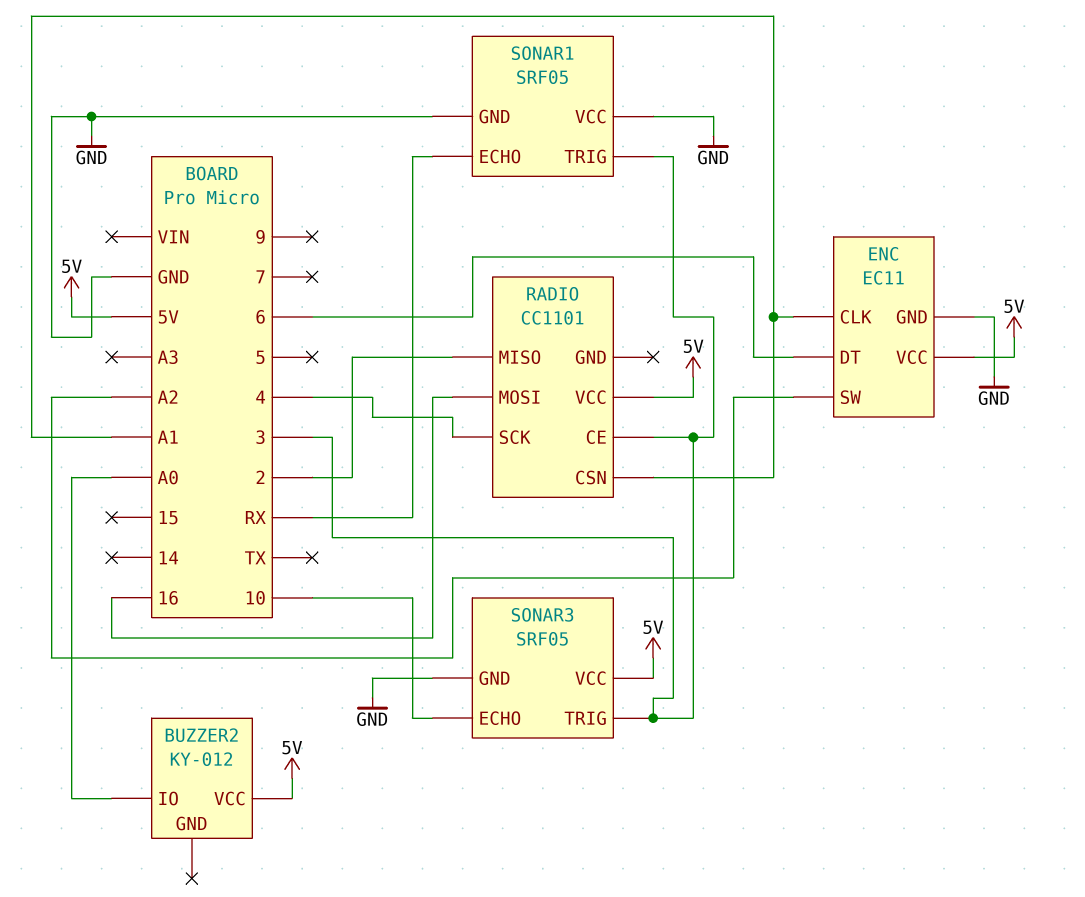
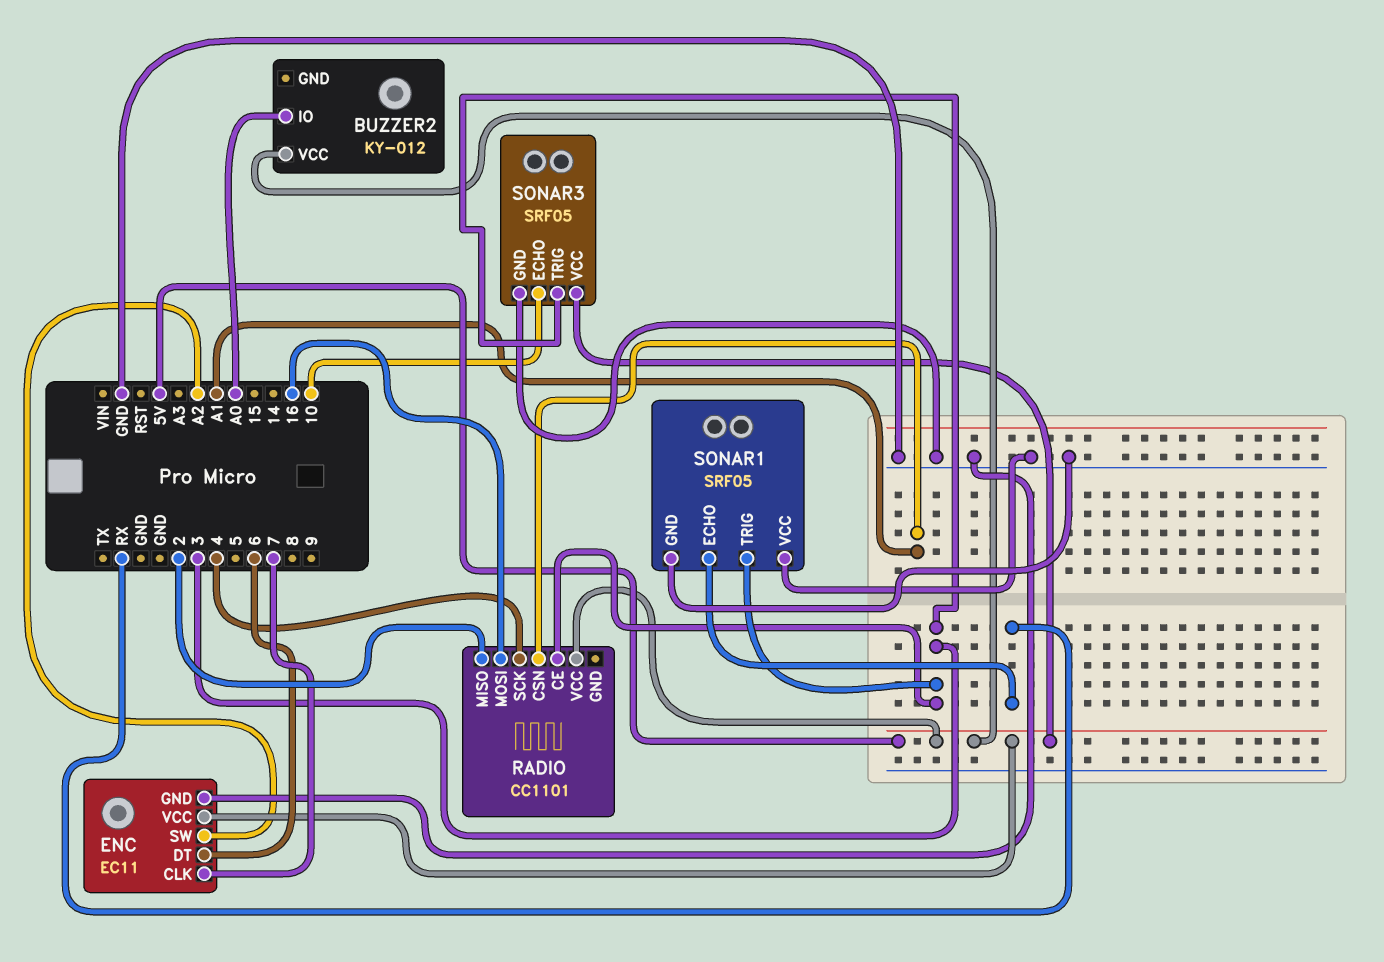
ENC pin CLK: A1 -> 7

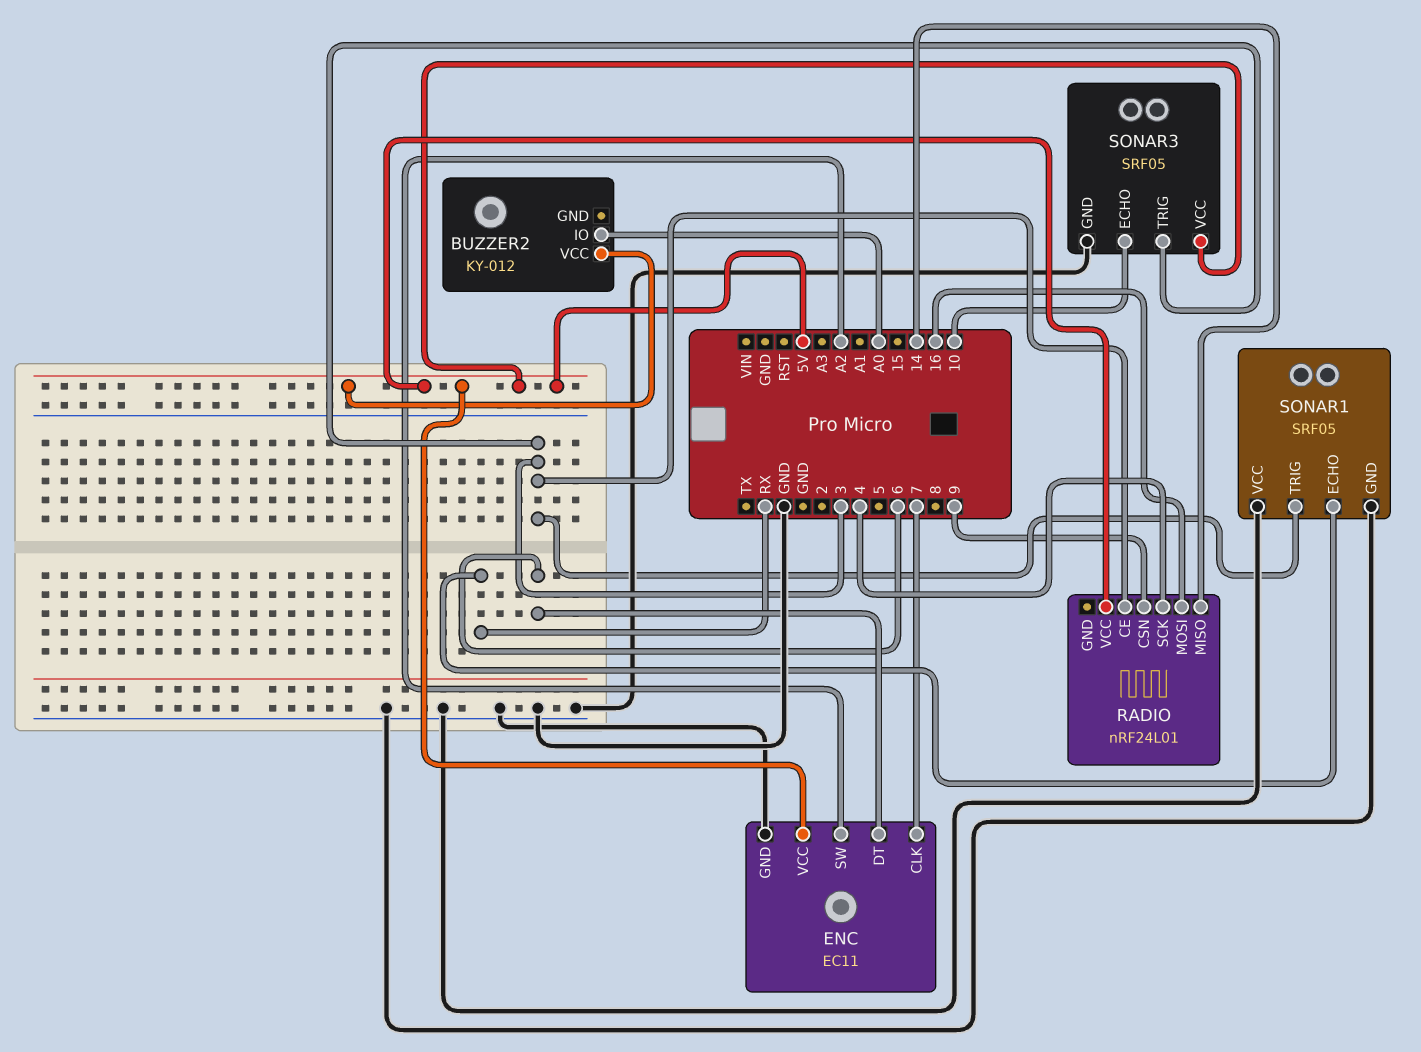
RADIO: CC1101 -> nRF24L01
RADIO pin CSN: A1 -> 9
RADIO pin MISO: 2 -> 14

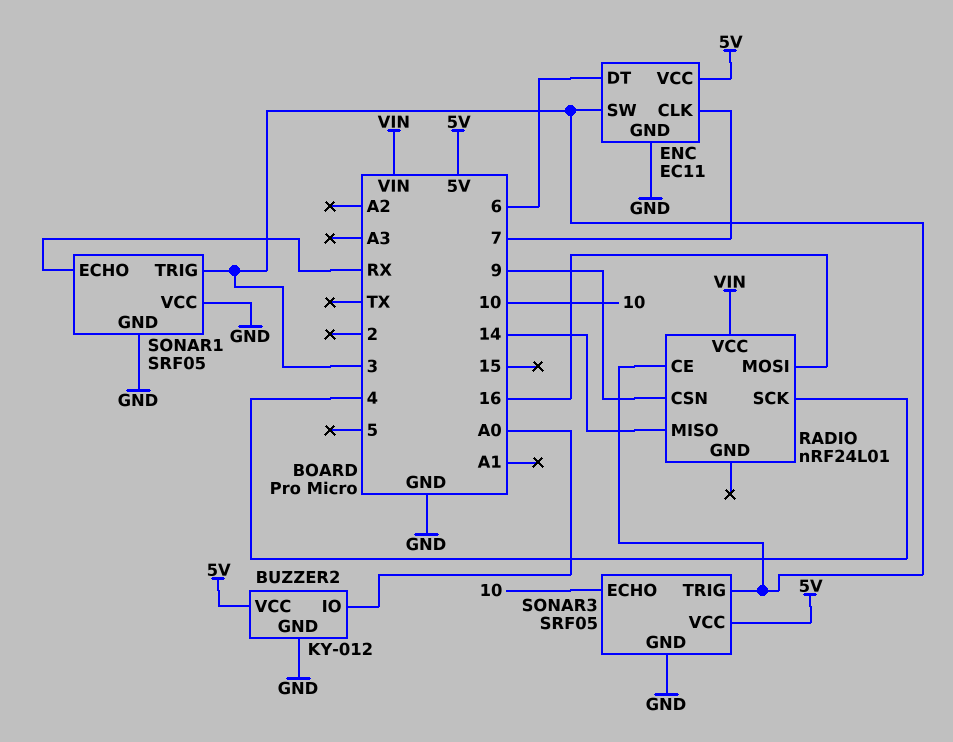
BUZZER2 pin GND: none -> GND
ENC pin SW: A2 -> 3
RADIO pin VCC: 5V -> VIN

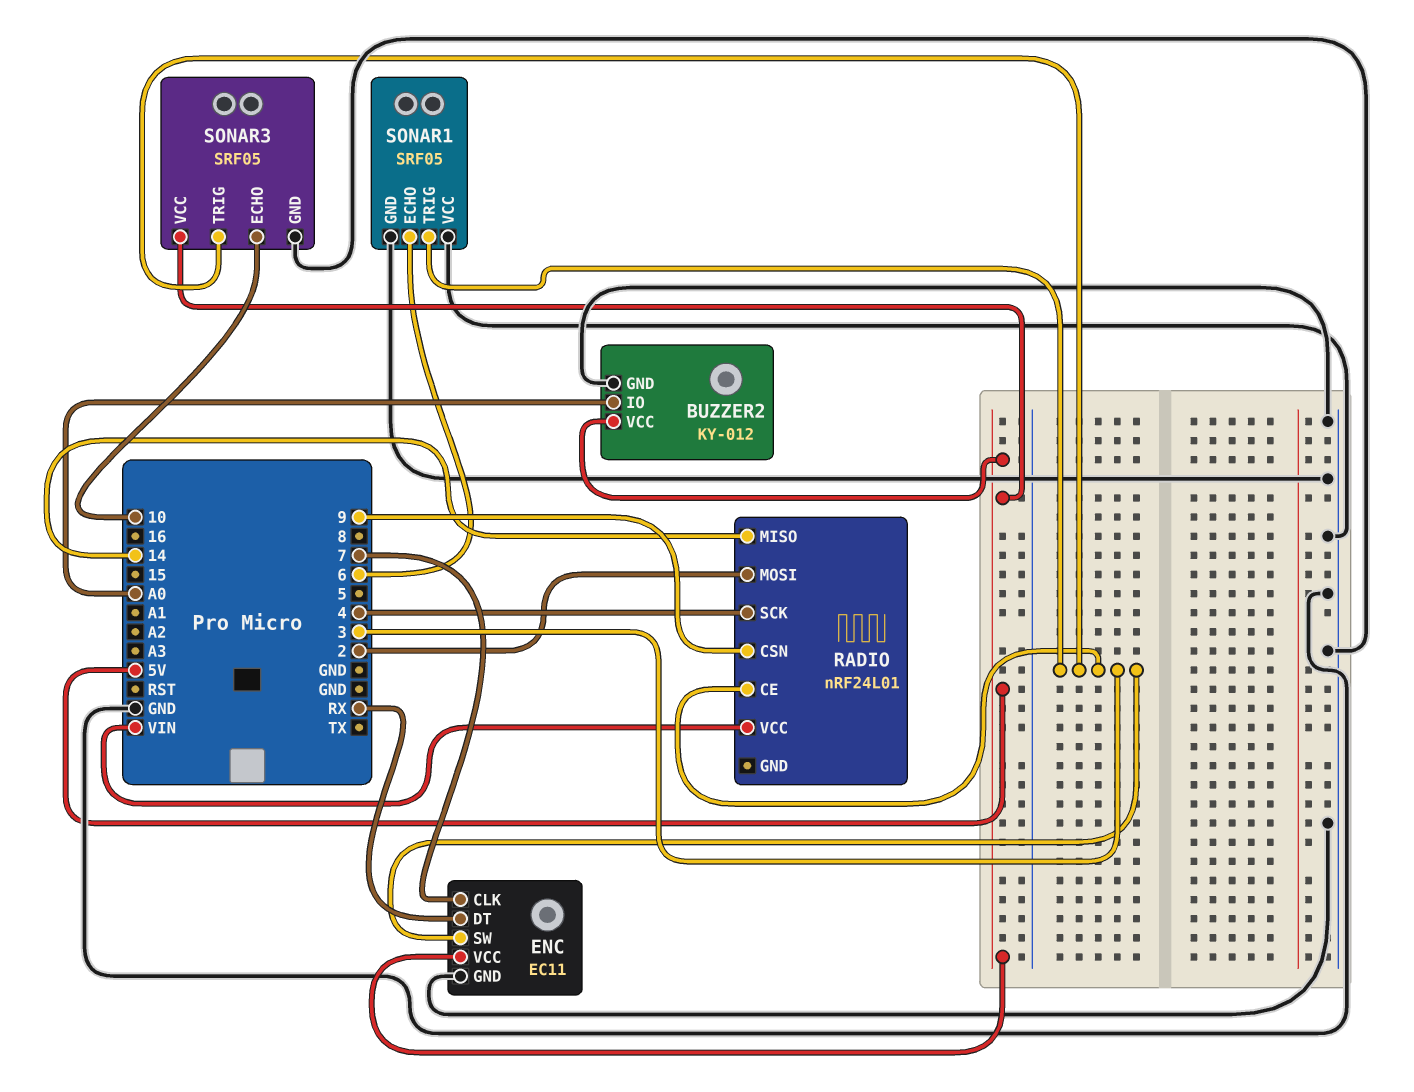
ENC pin DT: 6 -> RX
RADIO pin MOSI: 16 -> 2
SONAR1 pin ECHO: RX -> 6

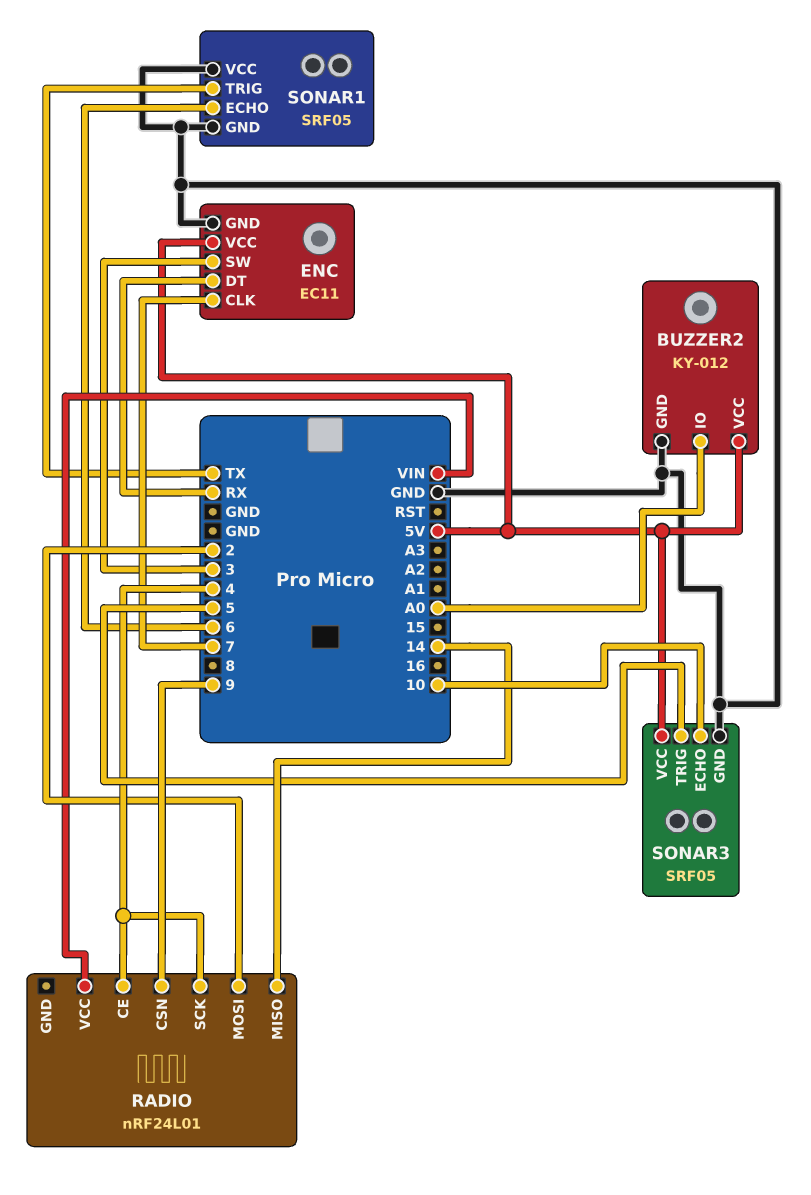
RADIO pin CE: 3 -> 4
SONAR1 pin TRIG: 3 -> TX
SONAR3 pin TRIG: 3 -> 5

